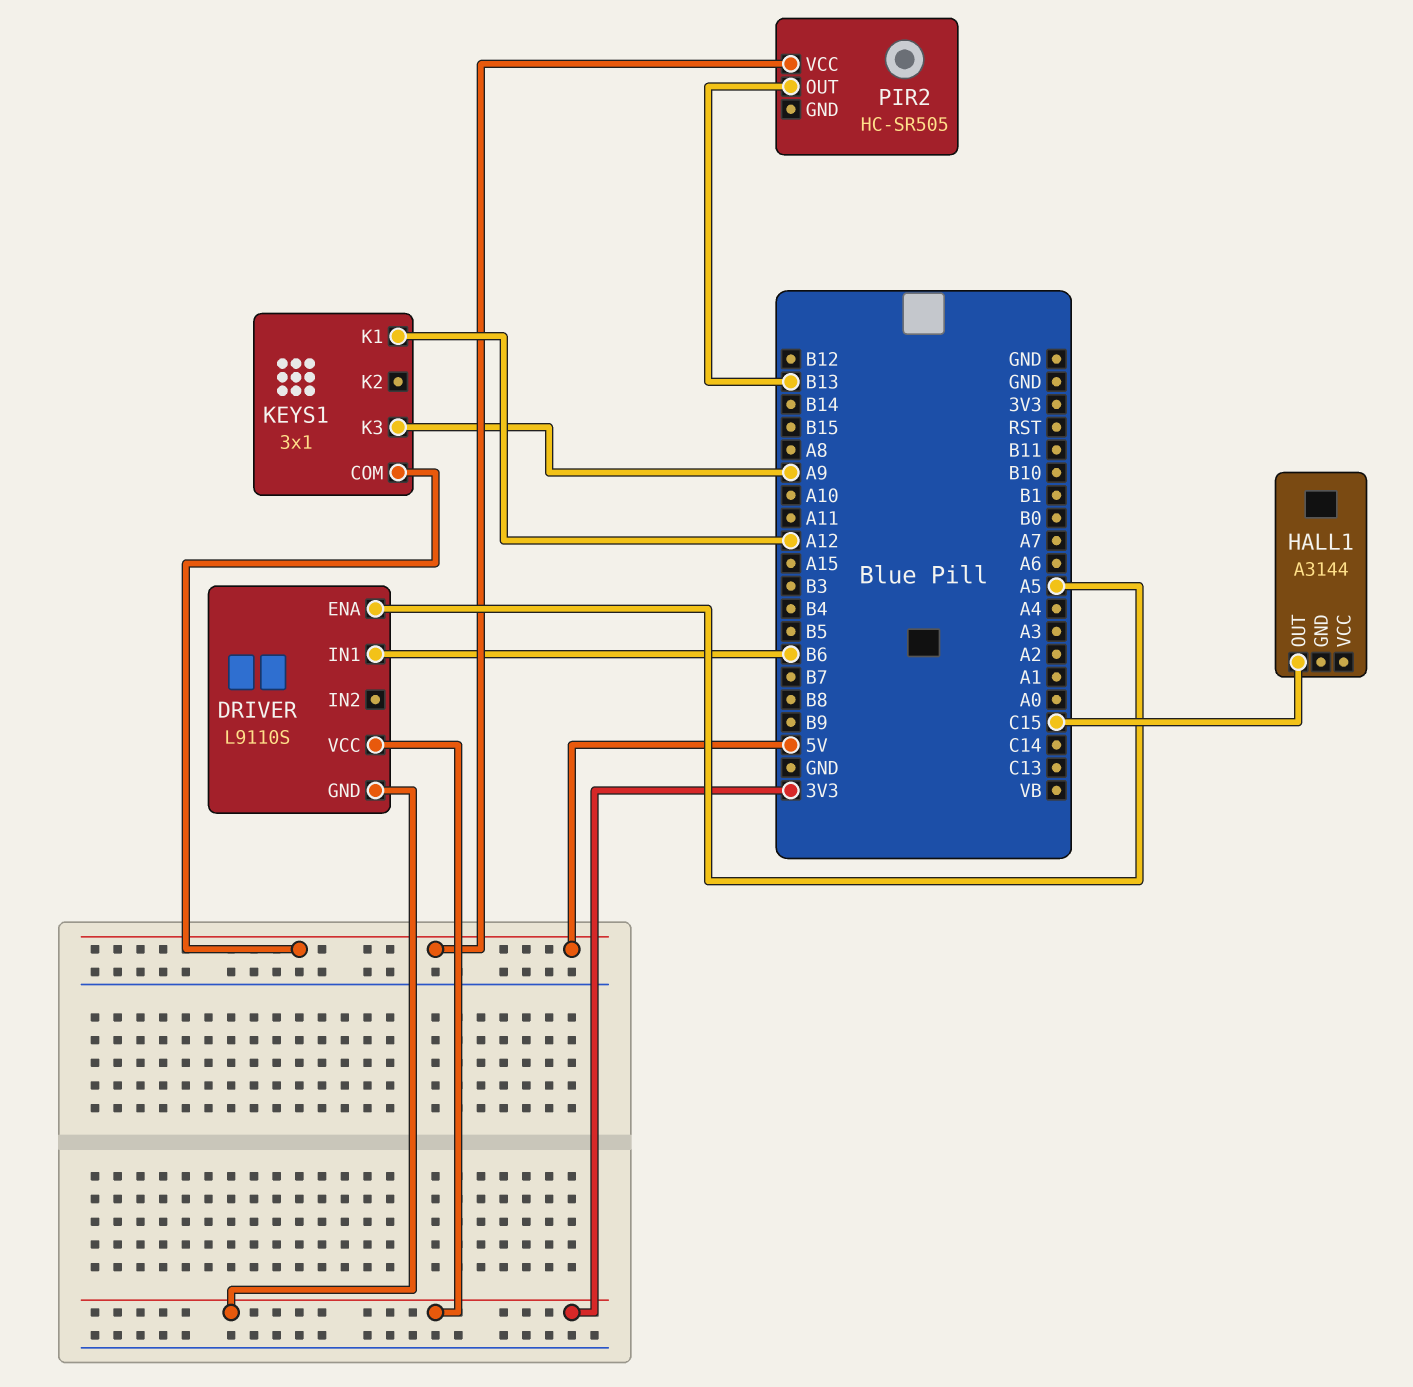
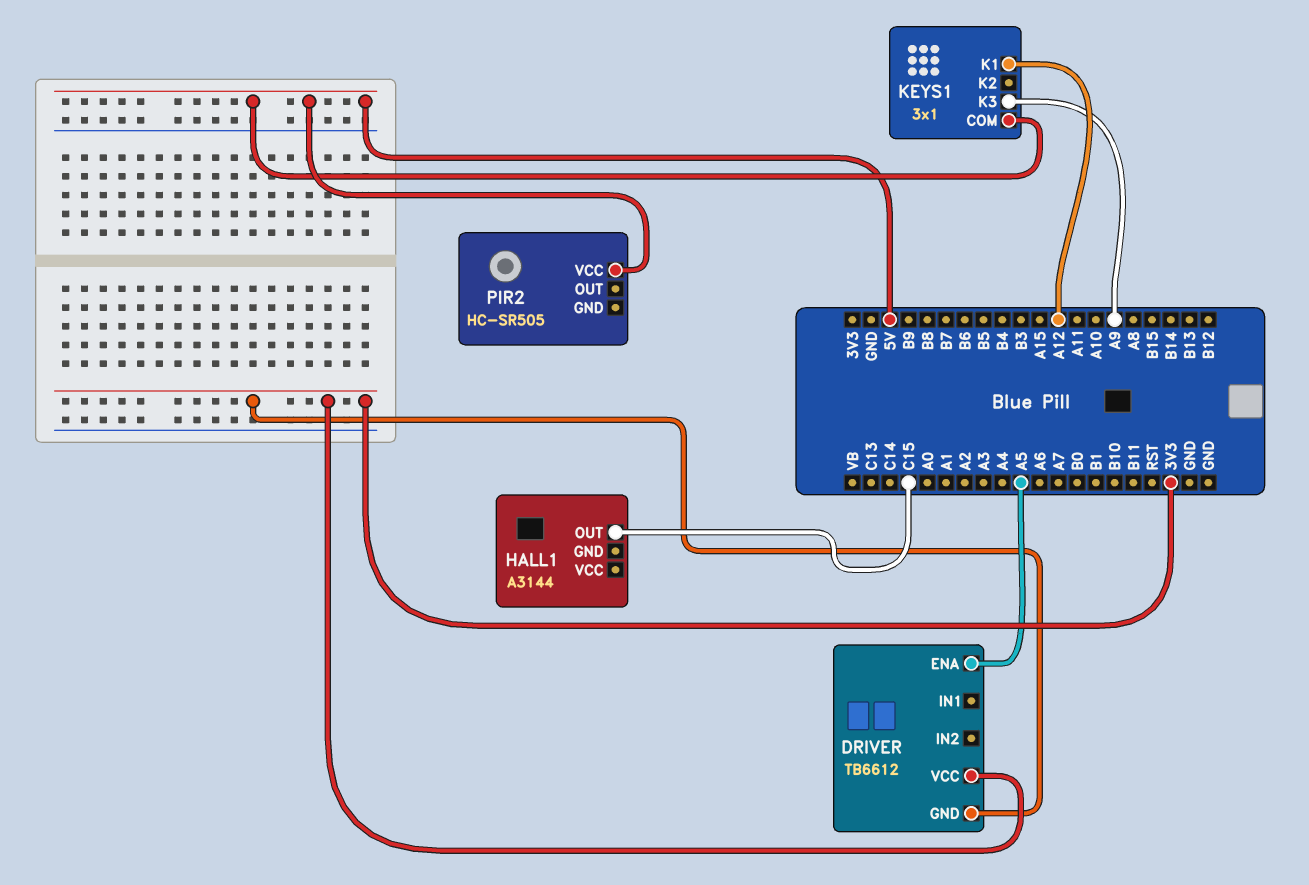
DRIVER: L9110S -> TB6612
DRIVER pin IN1: B6 -> none
PIR2 pin OUT: B13 -> none

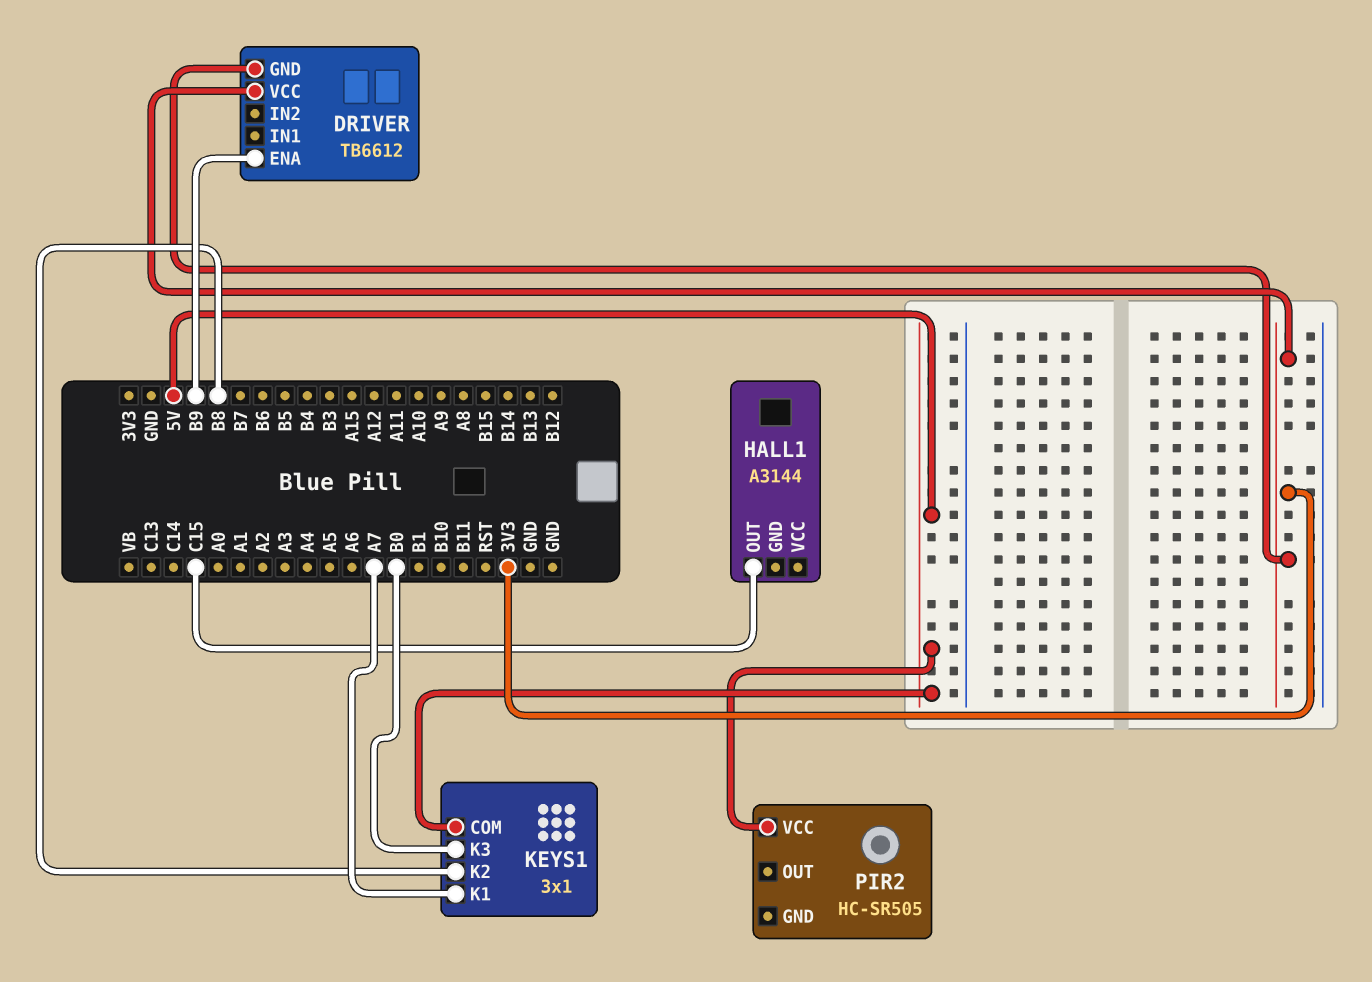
DRIVER pin ENA: A5 -> B9
KEYS1 pin K1: A12 -> A7
KEYS1 pin K2: none -> B8
KEYS1 pin K3: A9 -> B0

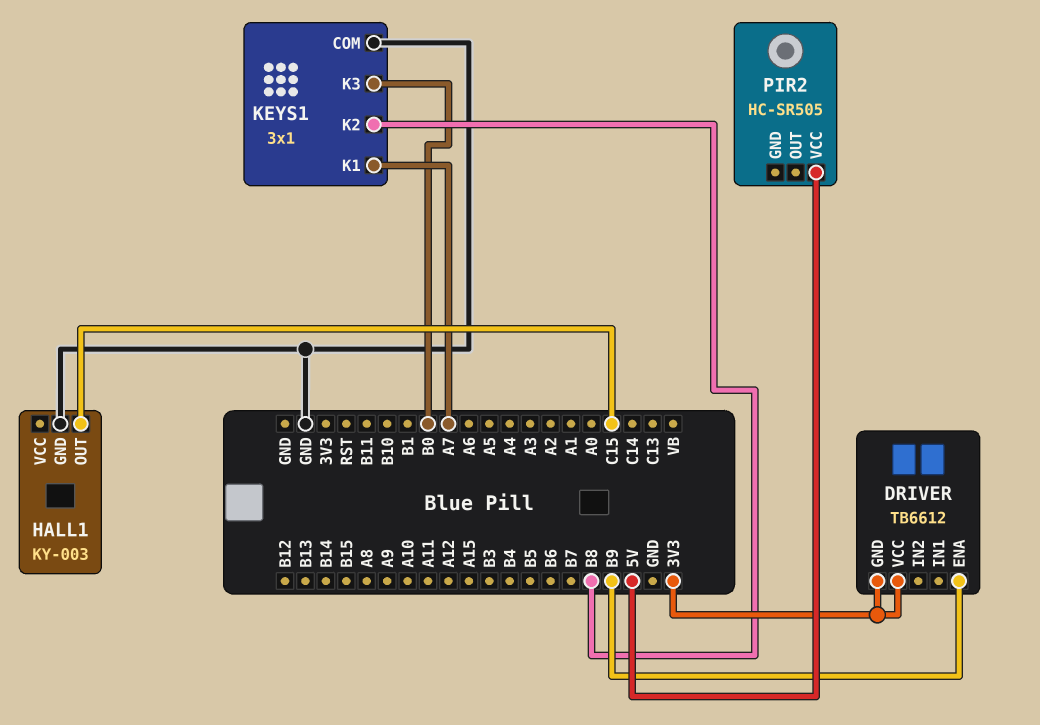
HALL1: A3144 -> KY-003
HALL1 pin GND: none -> GND
KEYS1 pin COM: 5V -> GND

